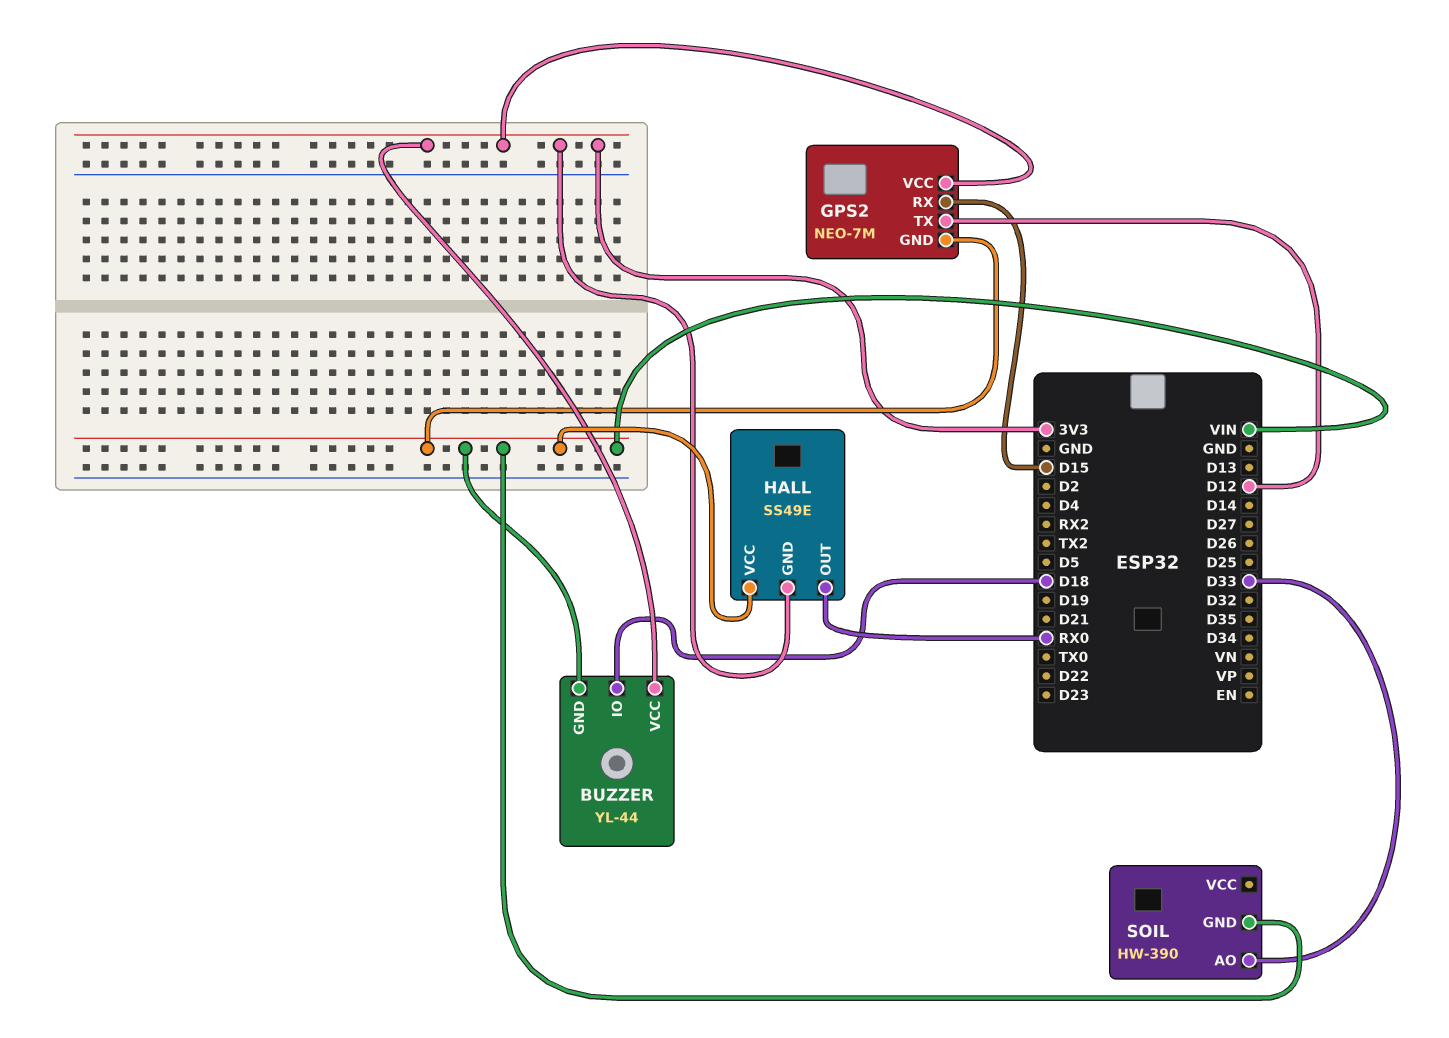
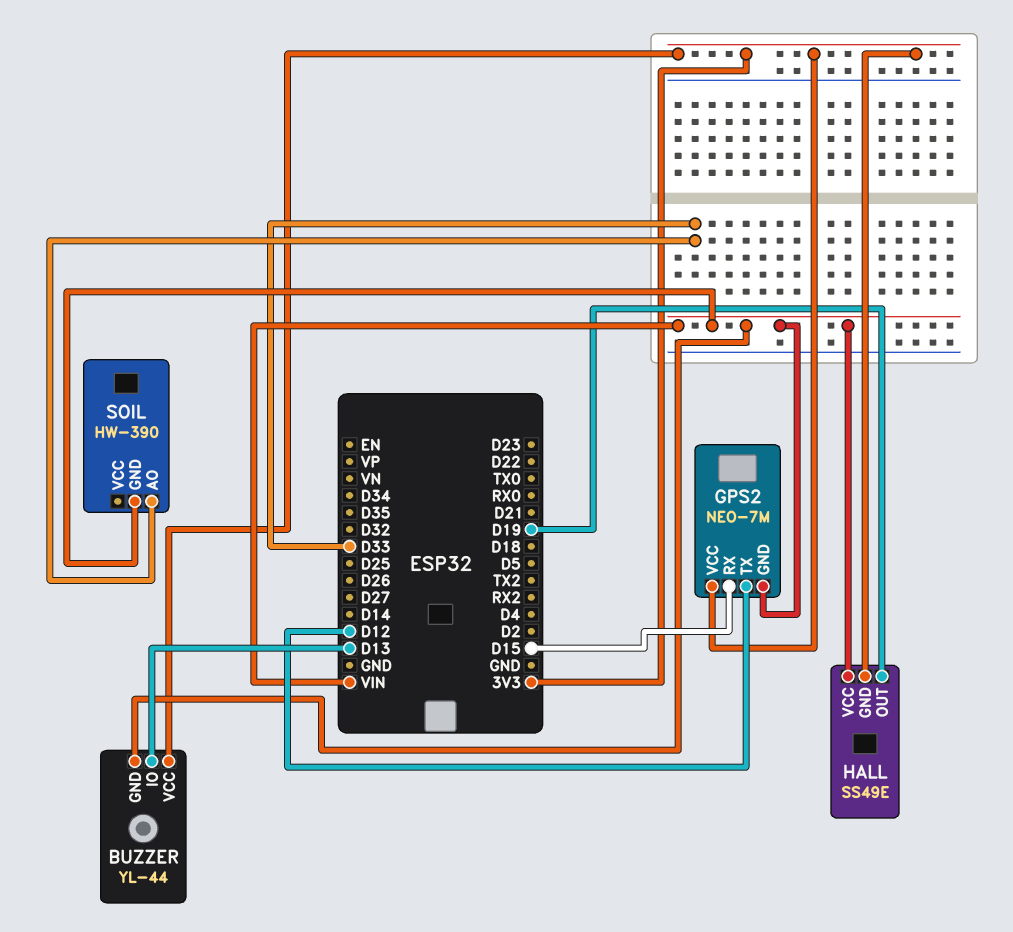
BUZZER pin IO: D18 -> D13
HALL pin OUT: RX0 -> D19

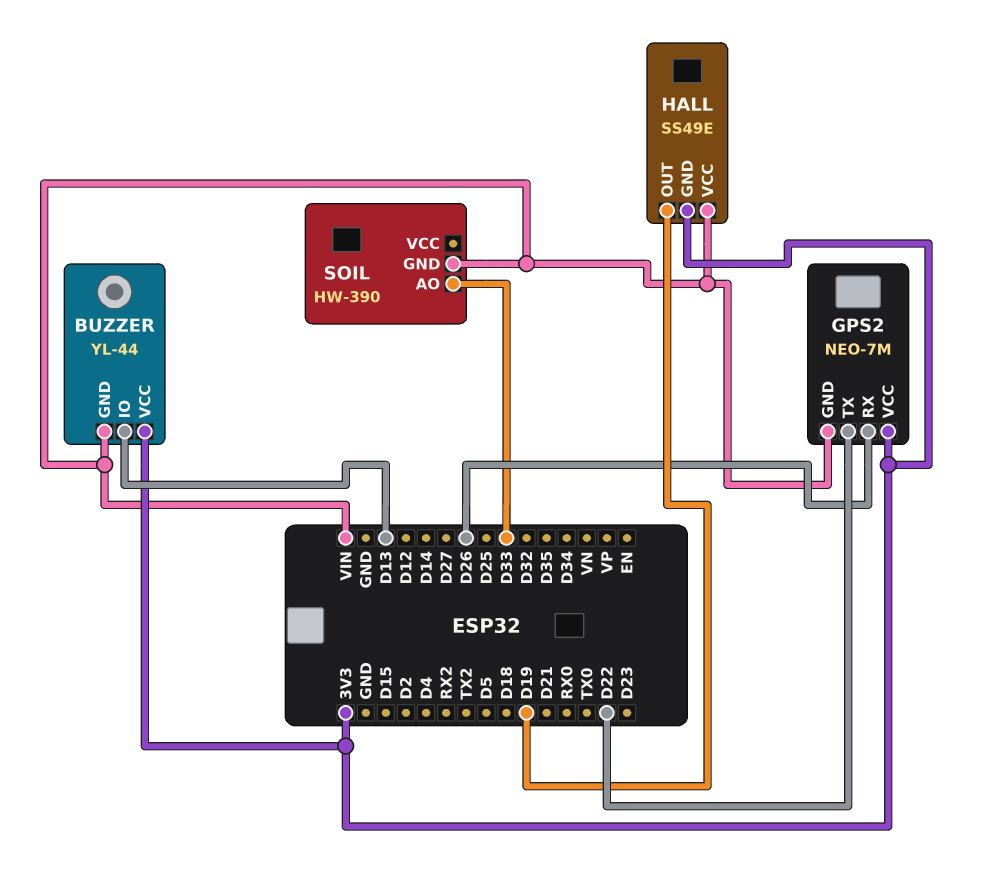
GPS2 pin RX: D15 -> D26
GPS2 pin TX: D12 -> D22

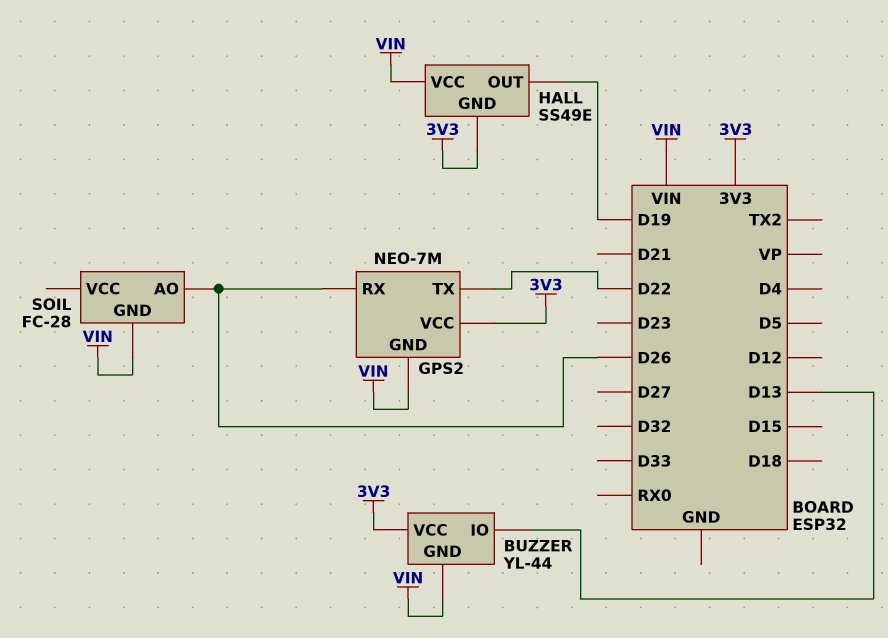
SOIL: HW-390 -> FC-28
SOIL pin AO: D33 -> D26

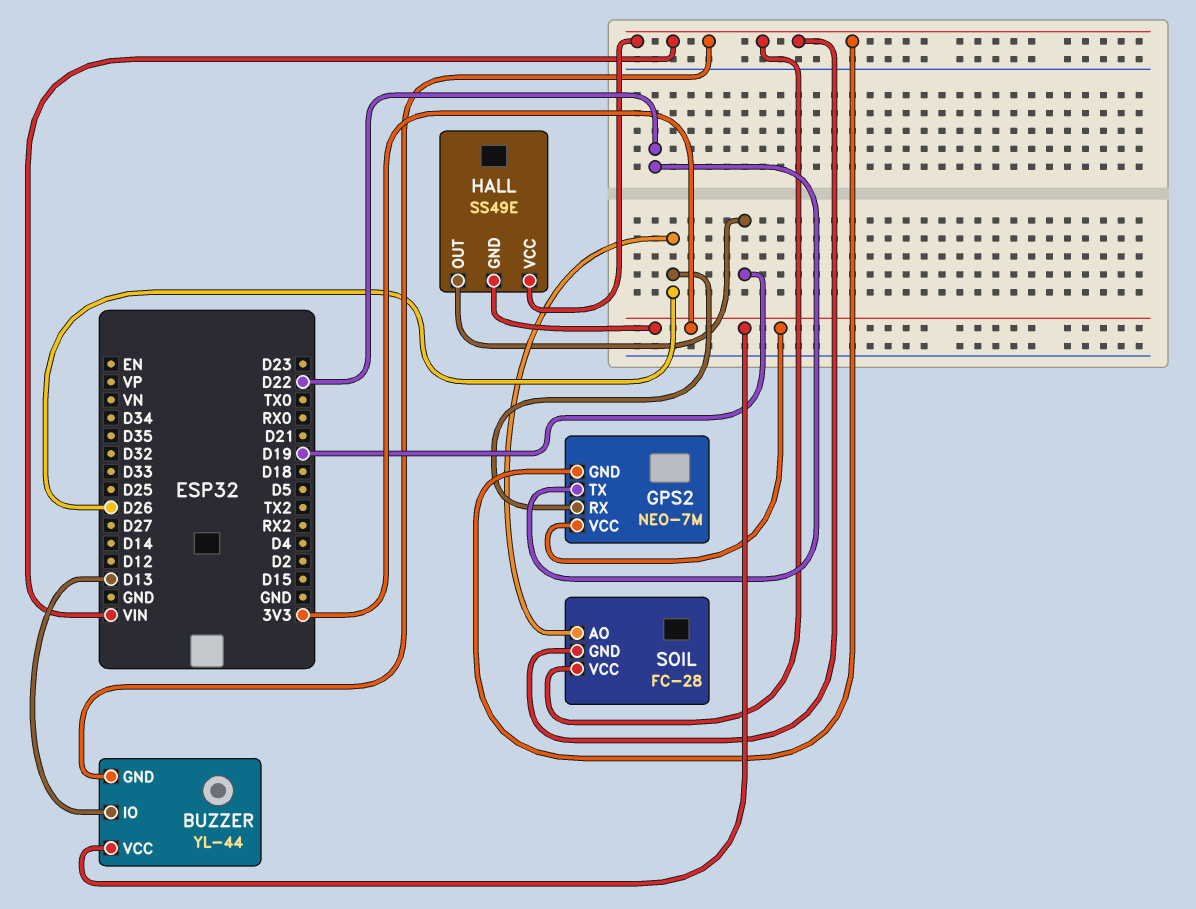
SOIL pin VCC: none -> VIN

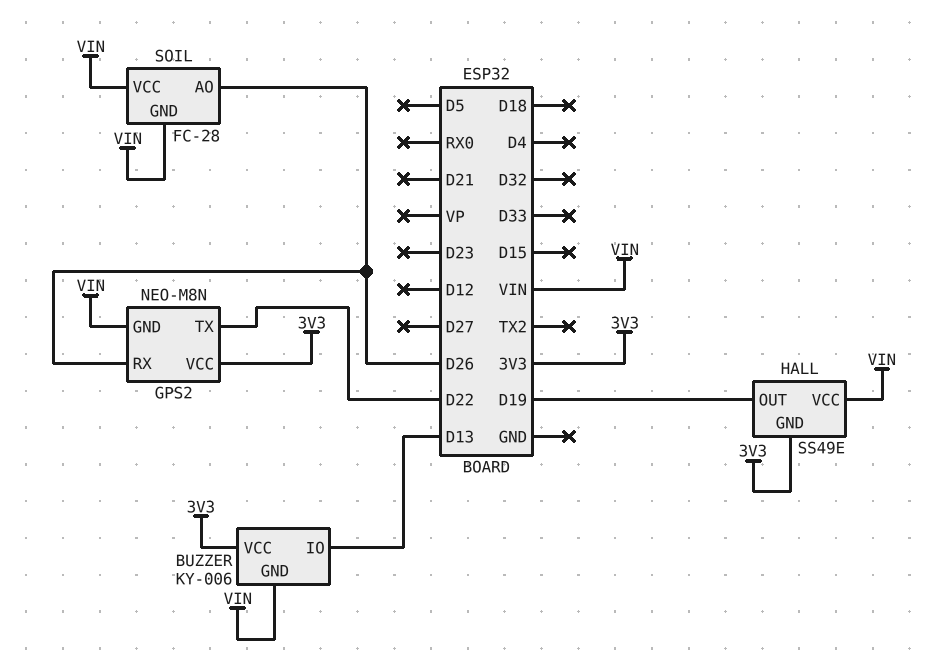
BUZZER: YL-44 -> KY-006
GPS2: NEO-7M -> NEO-M8N

